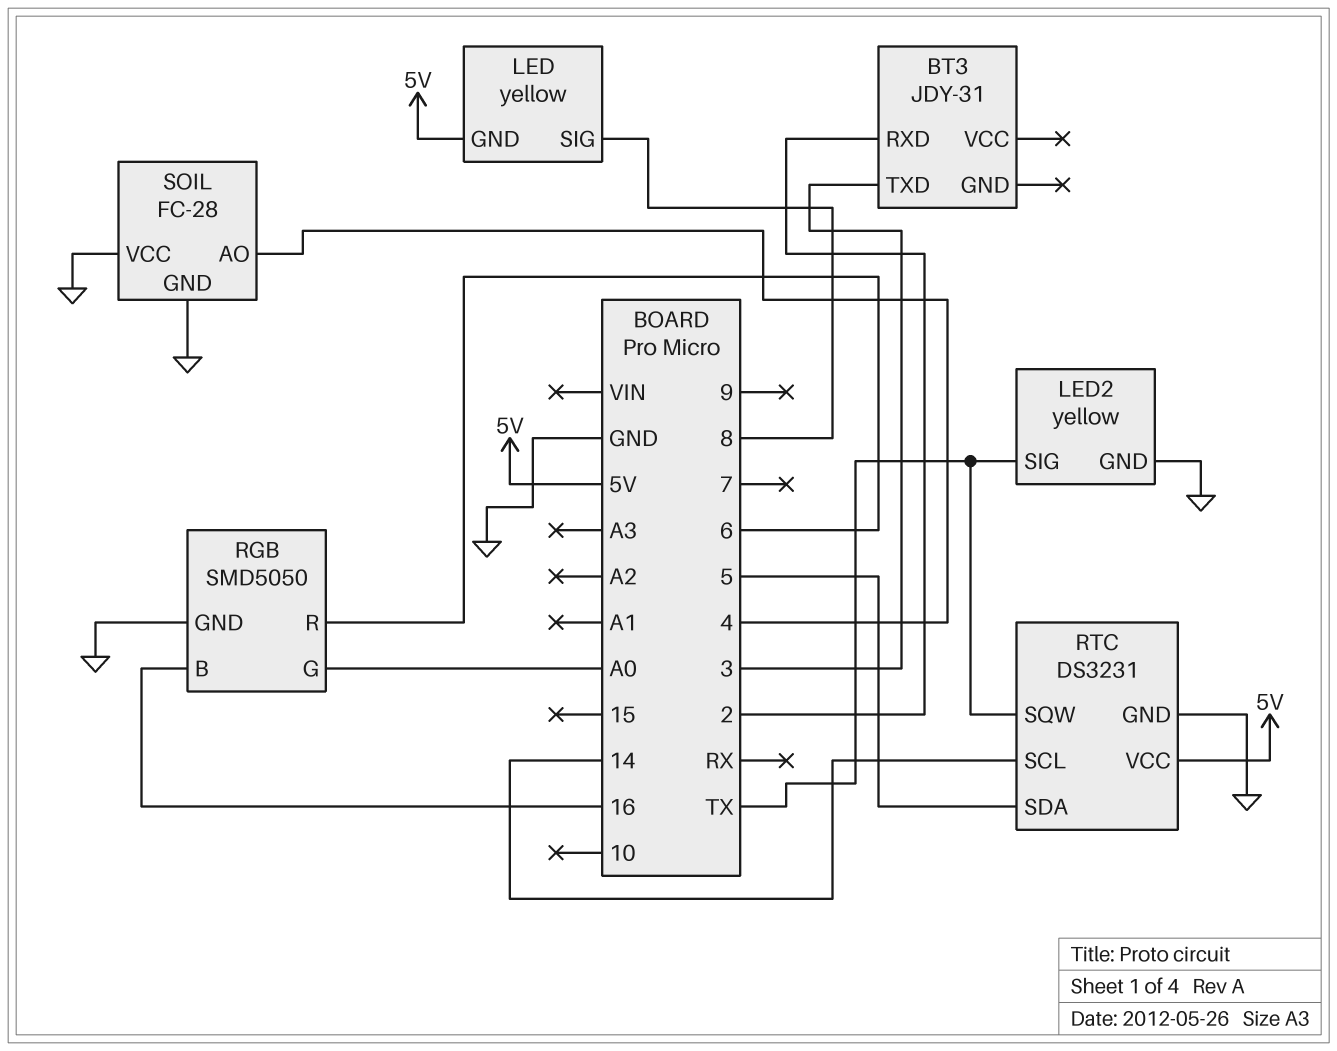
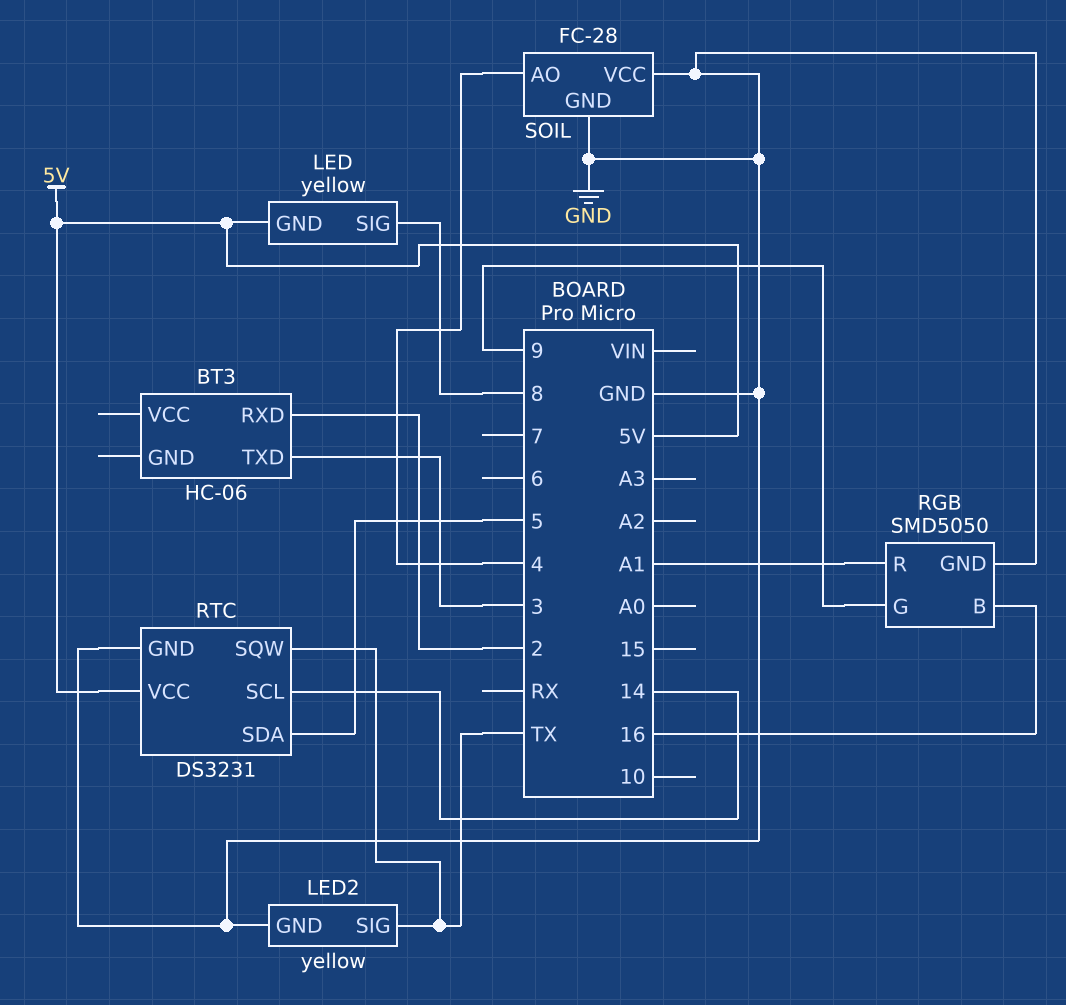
BT3: JDY-31 -> HC-06
RGB pin G: A0 -> 9
RGB pin R: 6 -> A1

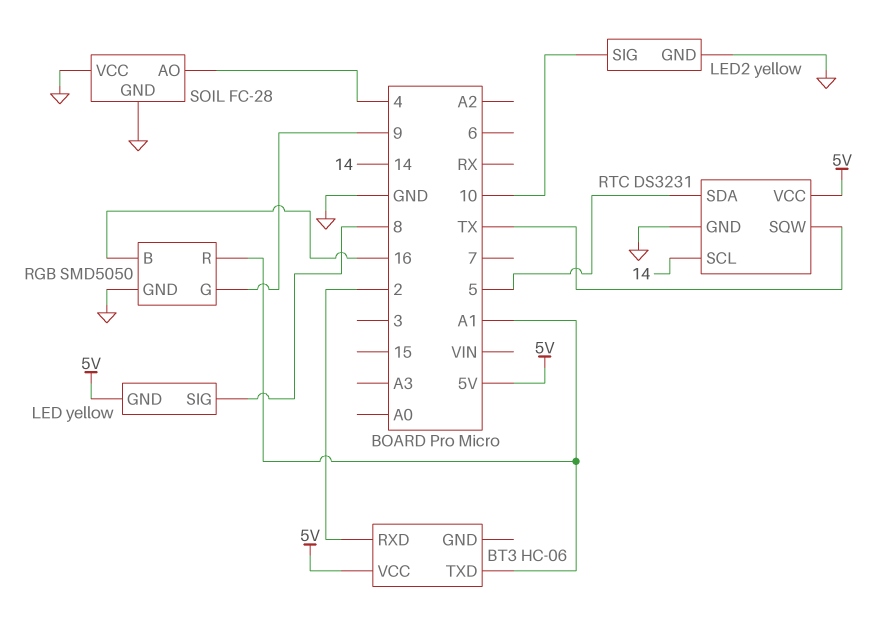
BT3 pin TXD: 3 -> A1
BT3 pin VCC: none -> 5V
LED2 pin SIG: TX -> 10

